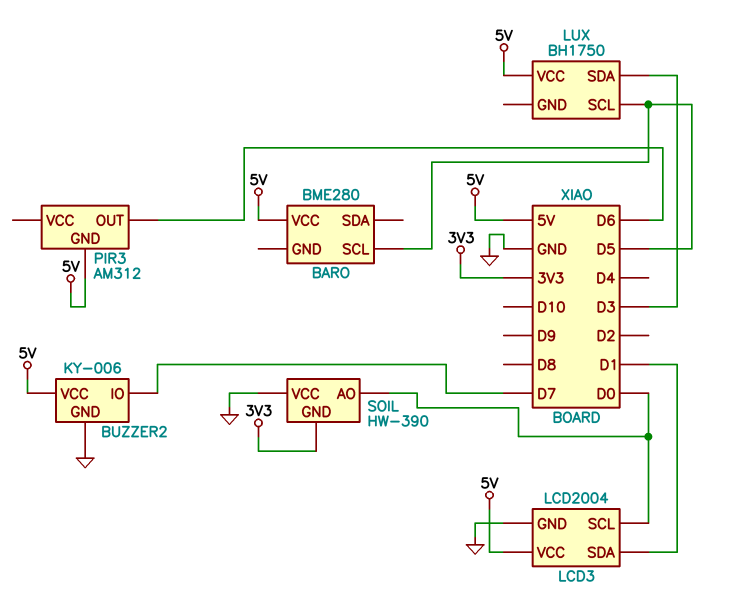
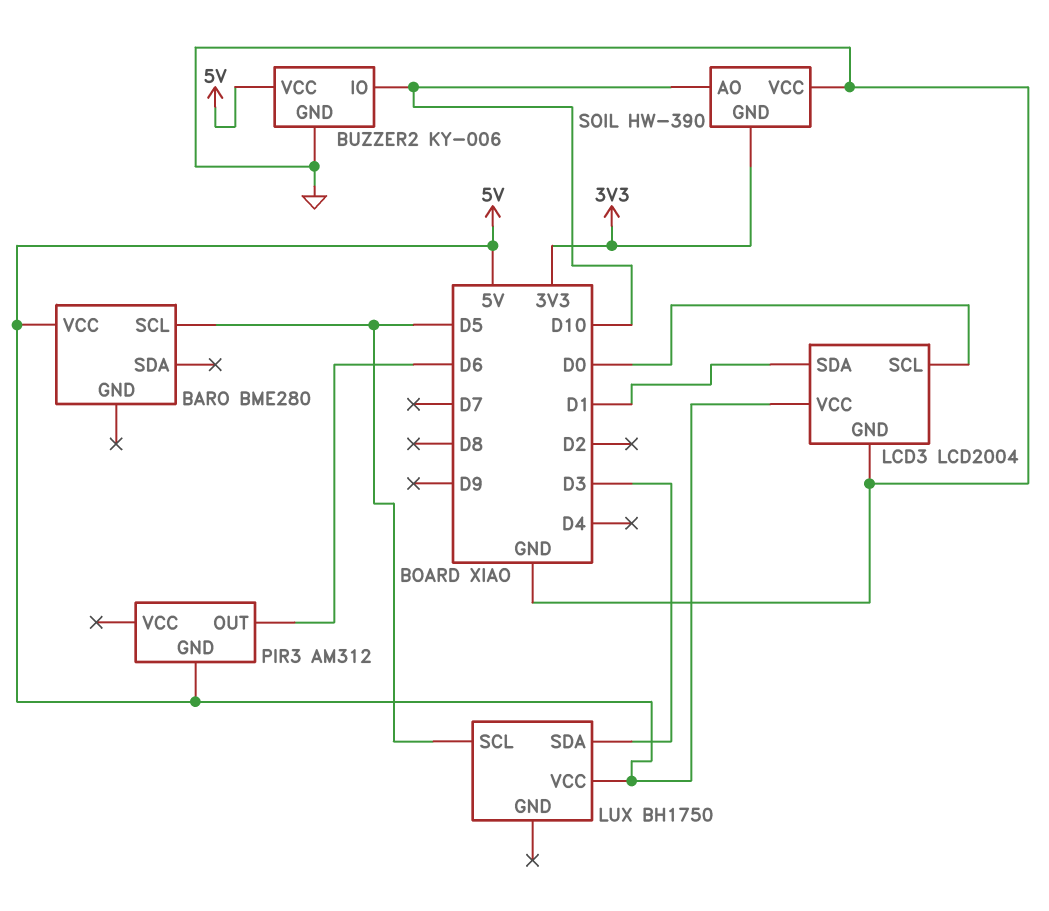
BUZZER2 pin IO: D7 -> D10
SOIL pin AO: D0 -> D10

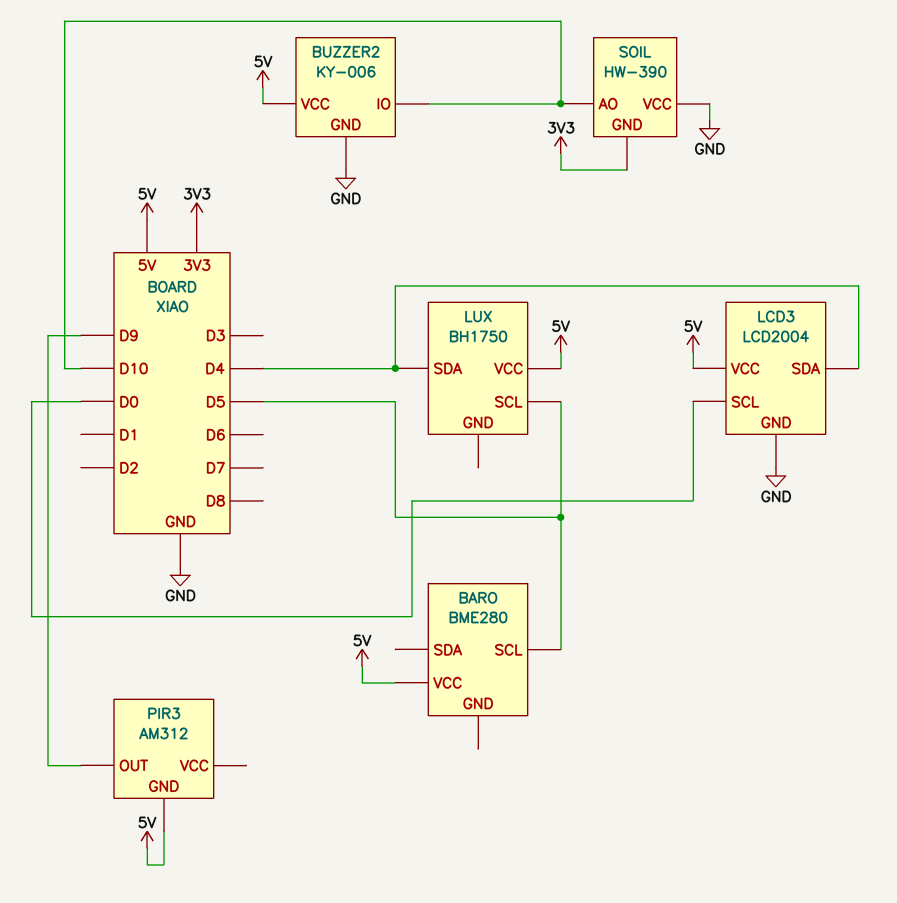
LCD3 pin SDA: D1 -> D4
LUX pin SDA: D3 -> D4
PIR3 pin OUT: D6 -> D9

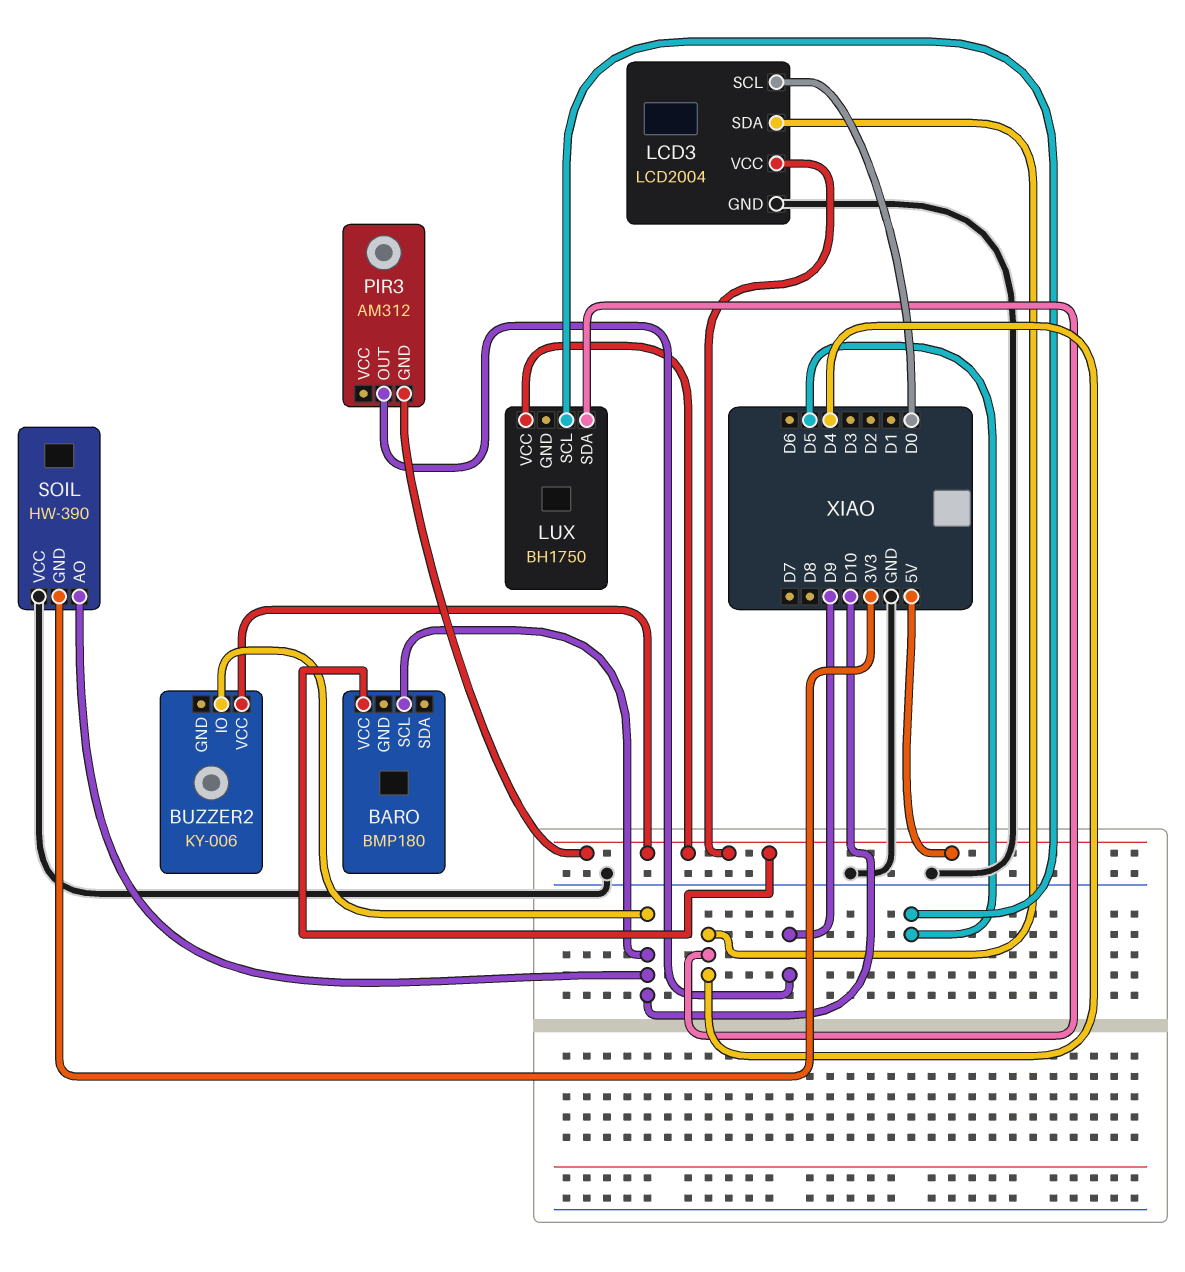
BARO: BME280 -> BMP180
BARO pin SCL: D5 -> D10
BUZZER2 pin GND: GND -> none

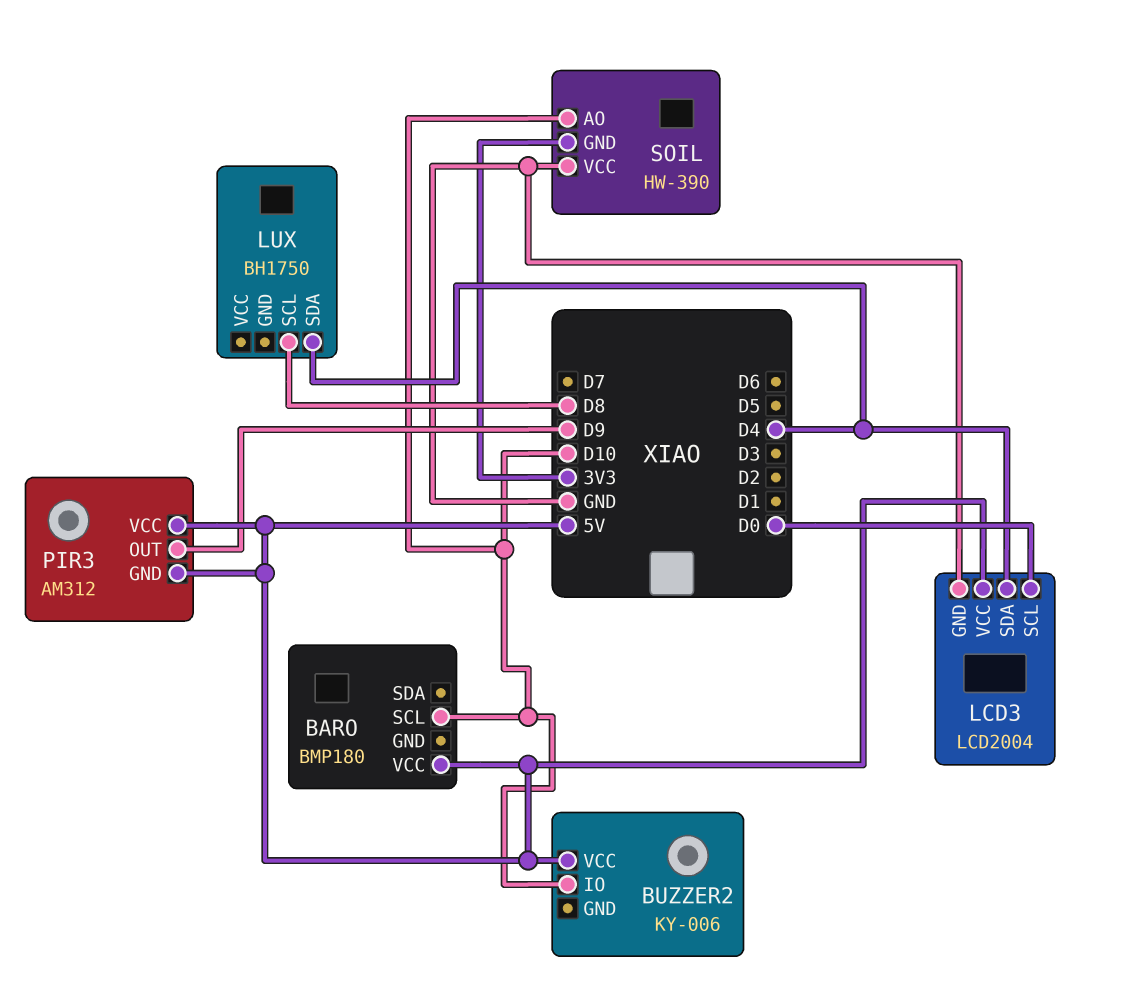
LUX pin SCL: D5 -> D8
LUX pin VCC: 5V -> none
PIR3 pin VCC: none -> 5V

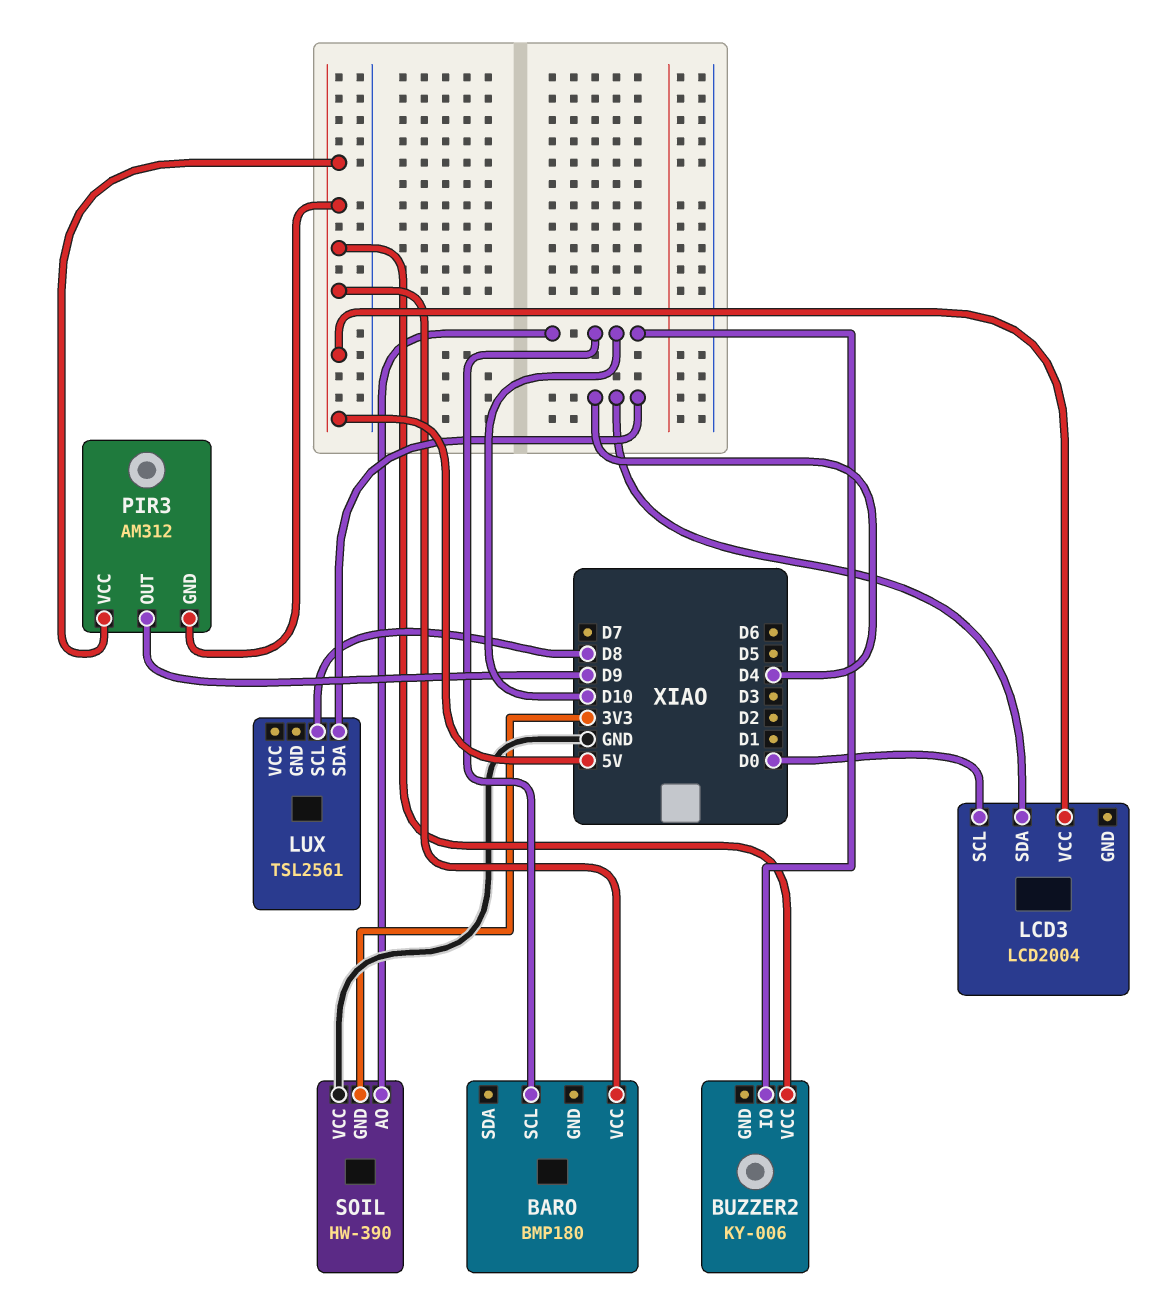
LCD3 pin GND: GND -> none
LUX: BH1750 -> TSL2561

